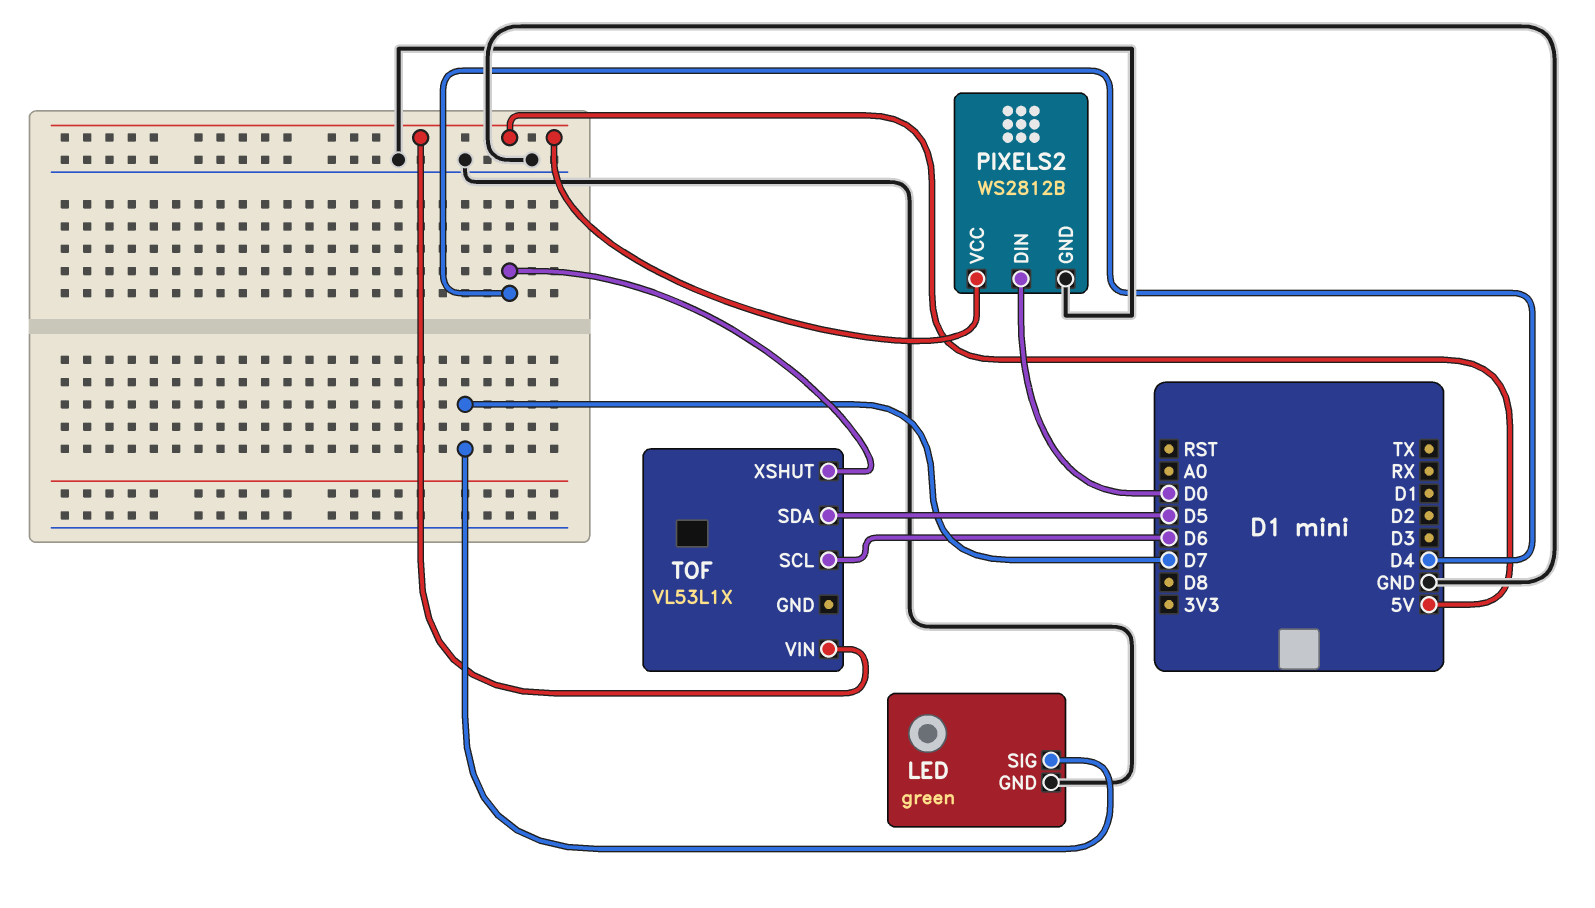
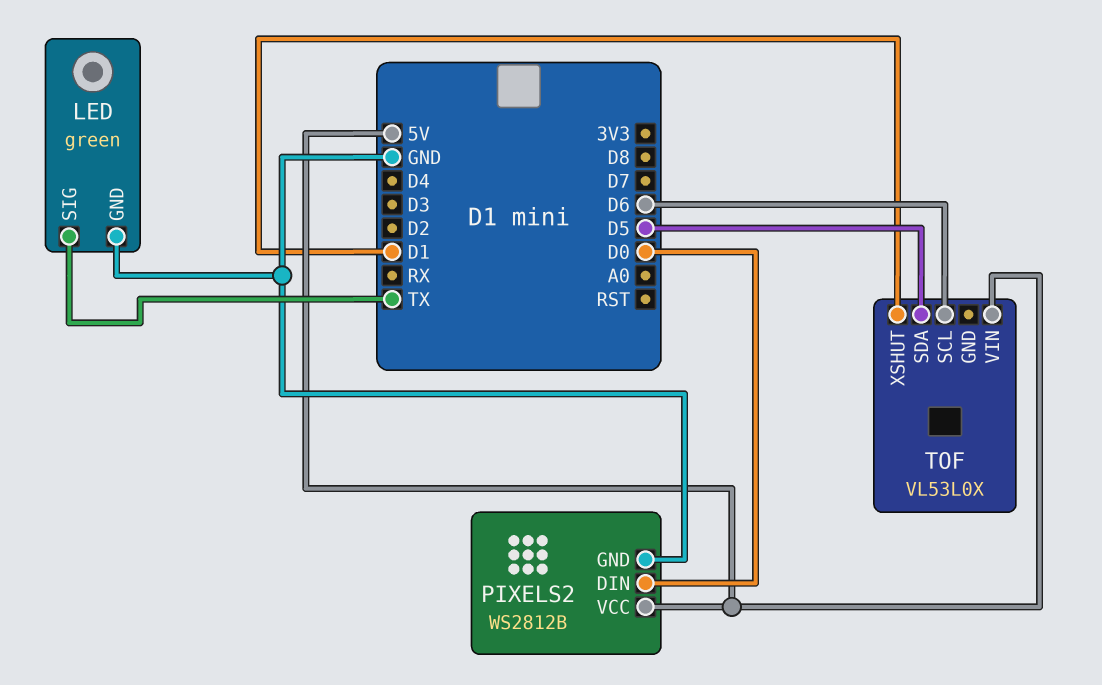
LED pin SIG: D7 -> TX
TOF: VL53L1X -> VL53L0X
TOF pin XSHUT: D4 -> D1

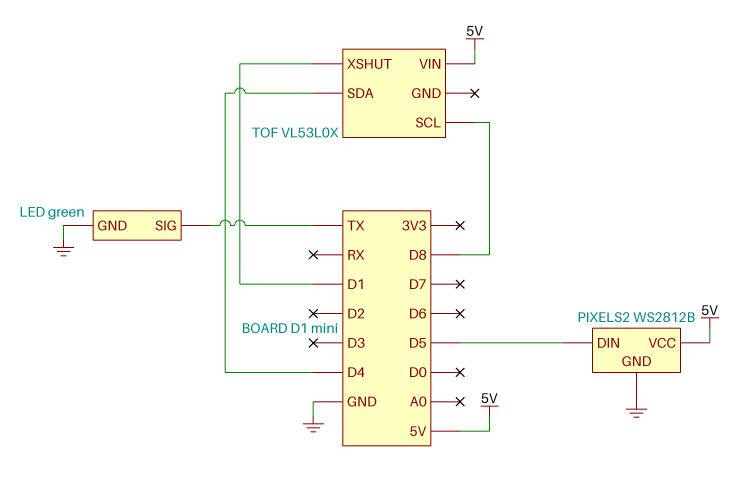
PIXELS2 pin DIN: D0 -> D5
TOF pin SCL: D6 -> D8
TOF pin SDA: D5 -> D4

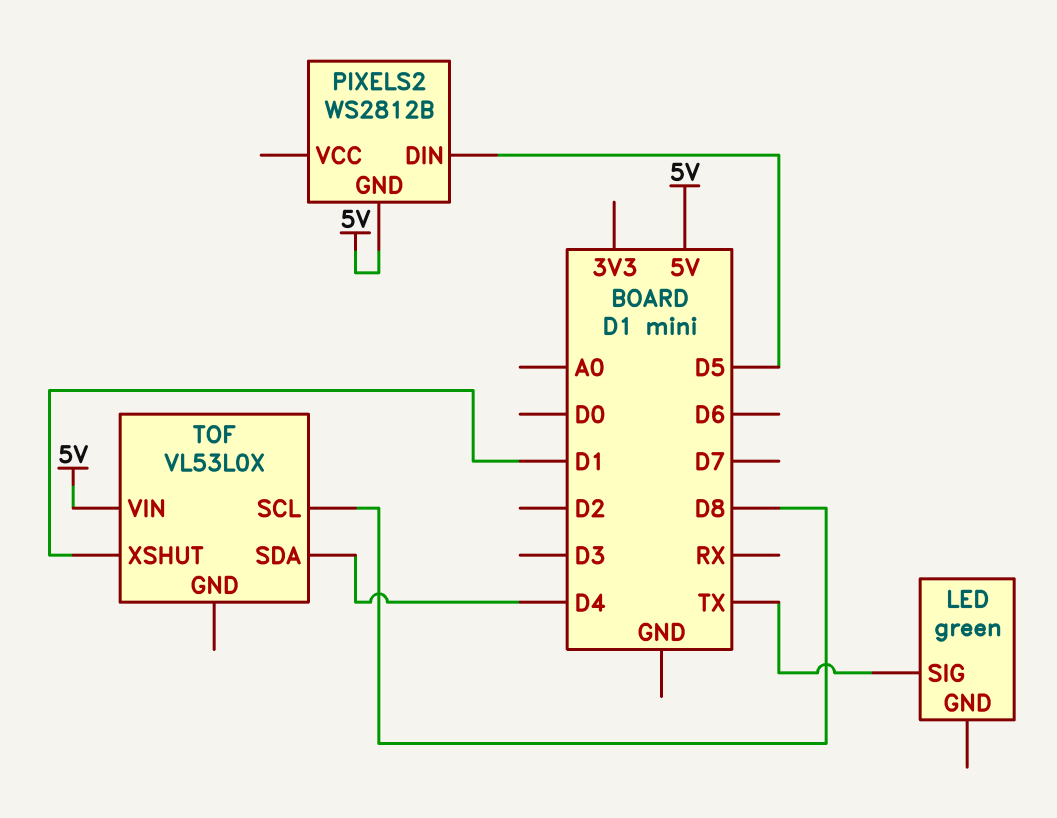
LED pin GND: GND -> none
PIXELS2 pin GND: GND -> 5V
PIXELS2 pin VCC: 5V -> none

